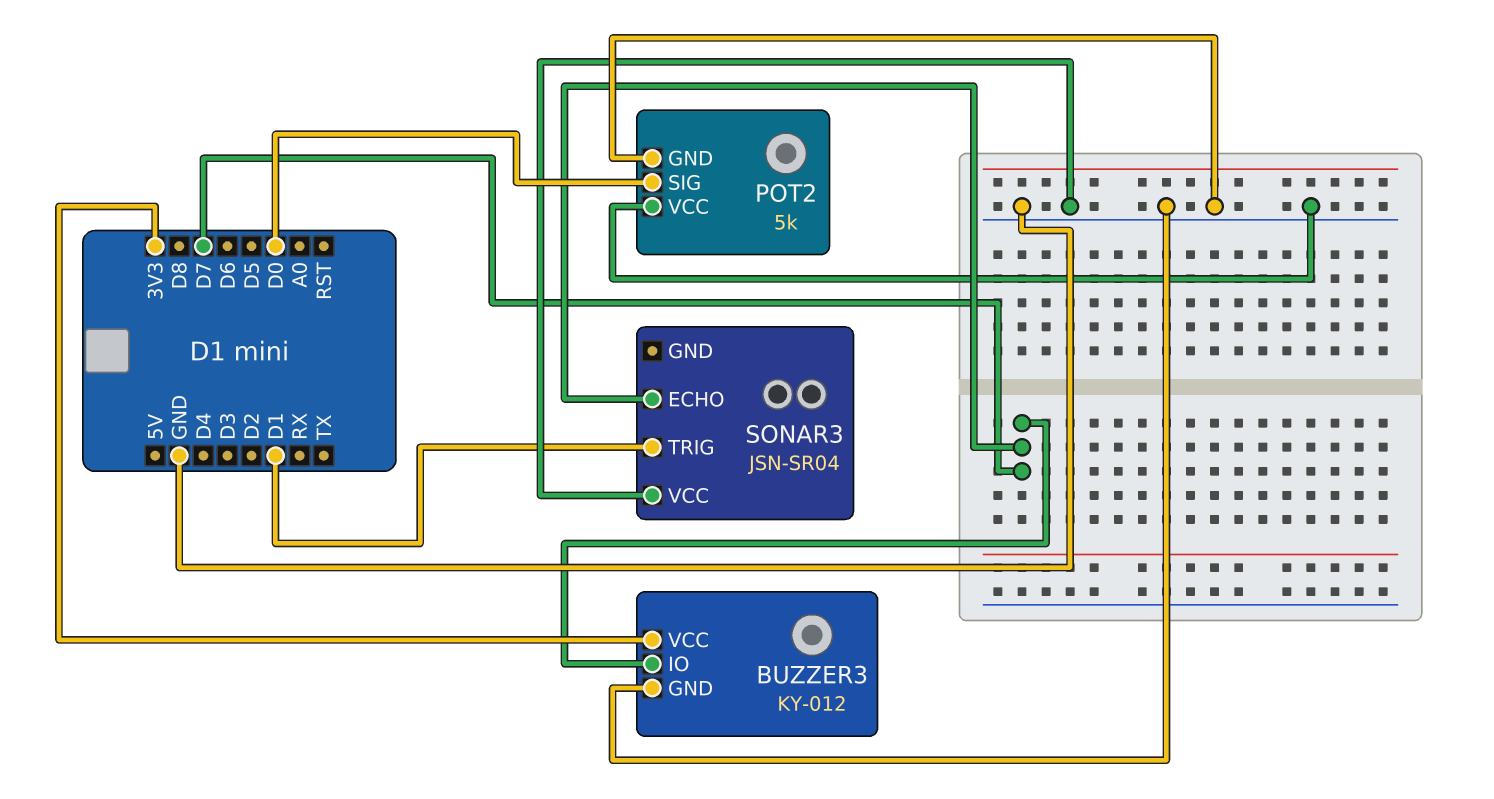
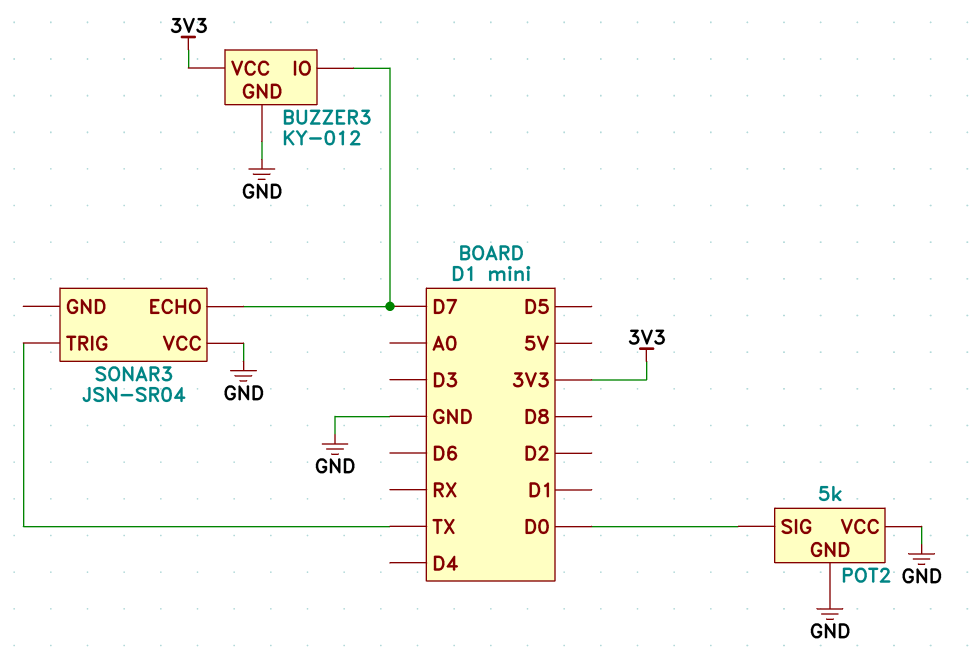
SONAR3 pin TRIG: D1 -> TX

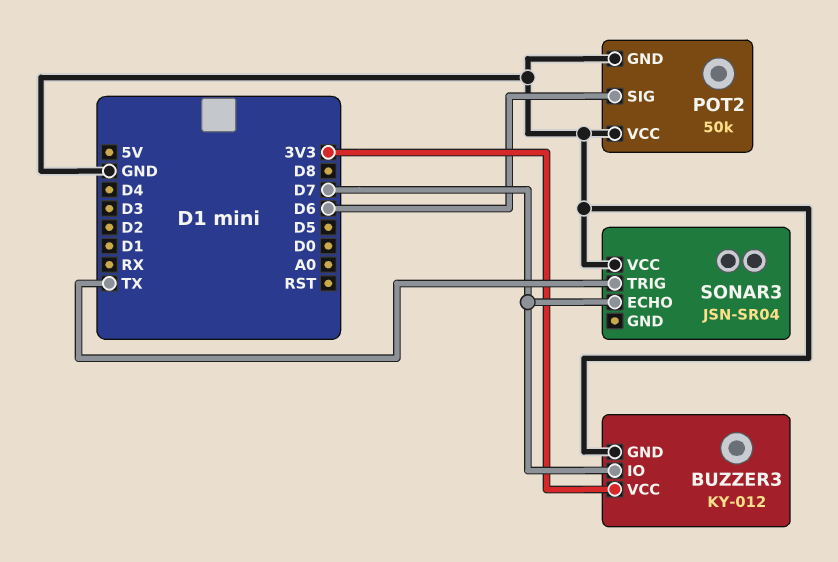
POT2: 5k -> 50k
POT2 pin SIG: D0 -> D6

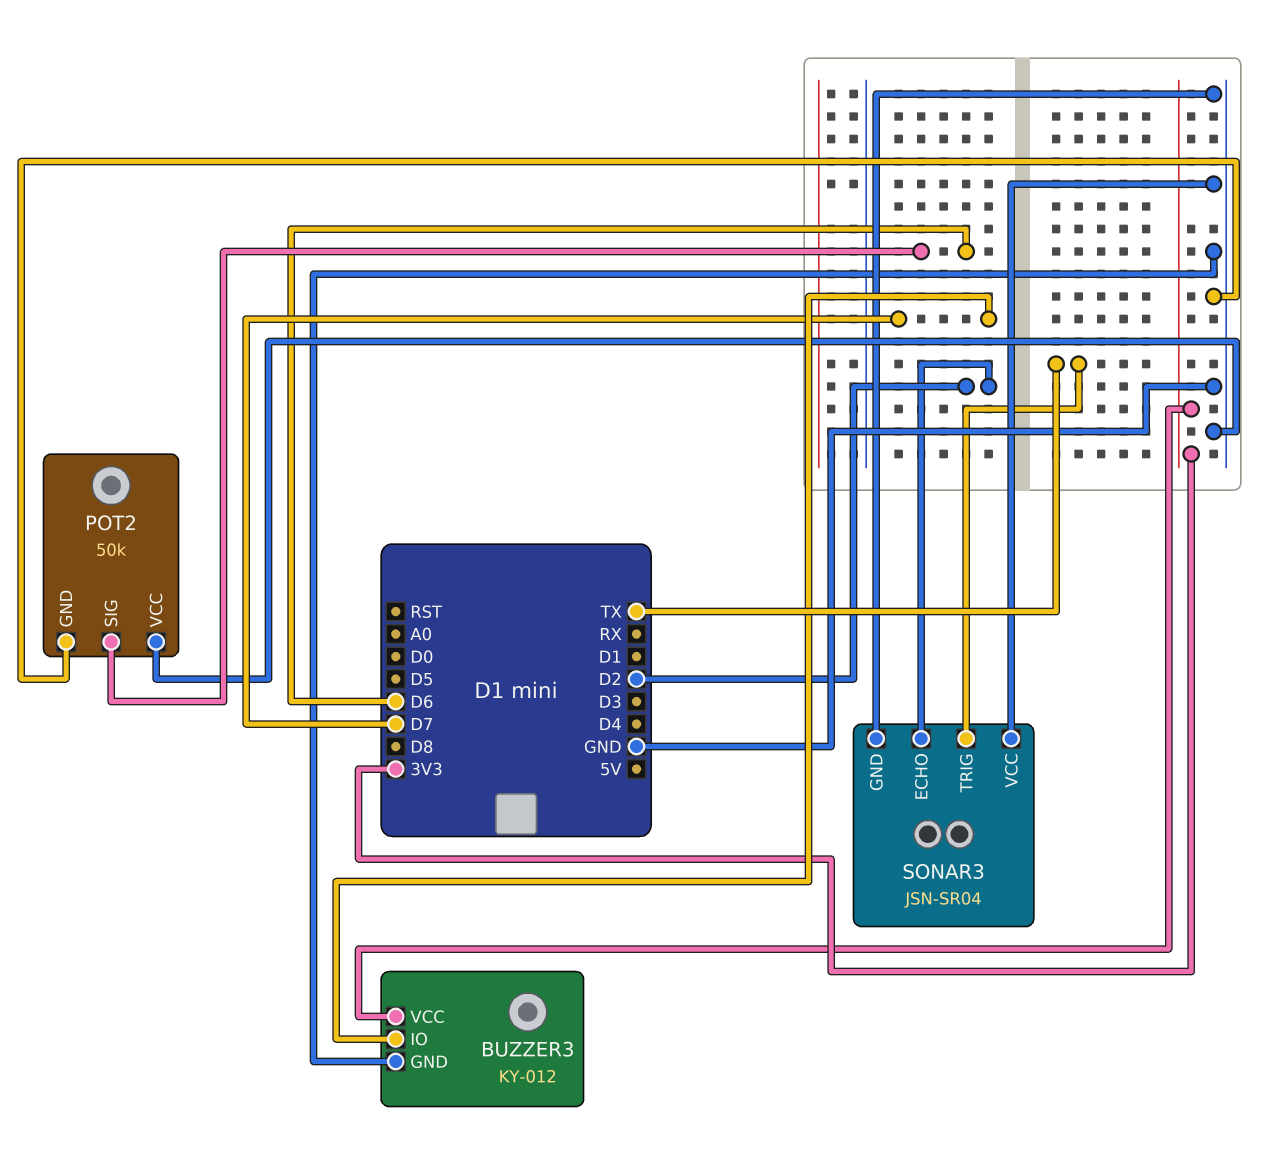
SONAR3 pin ECHO: D7 -> D2
SONAR3 pin GND: none -> GND

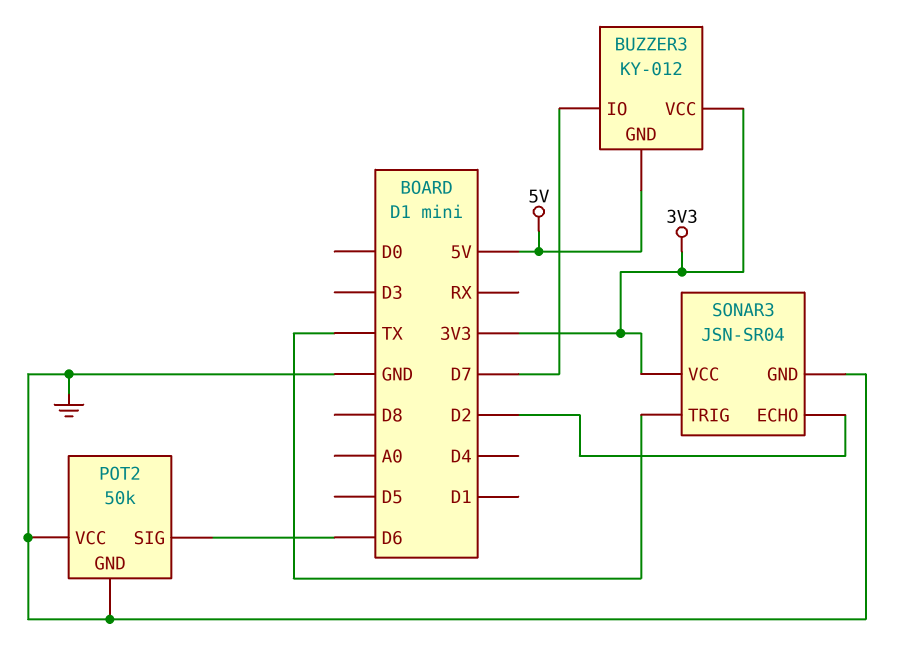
BUZZER3 pin GND: GND -> 5V
SONAR3 pin VCC: GND -> 3V3

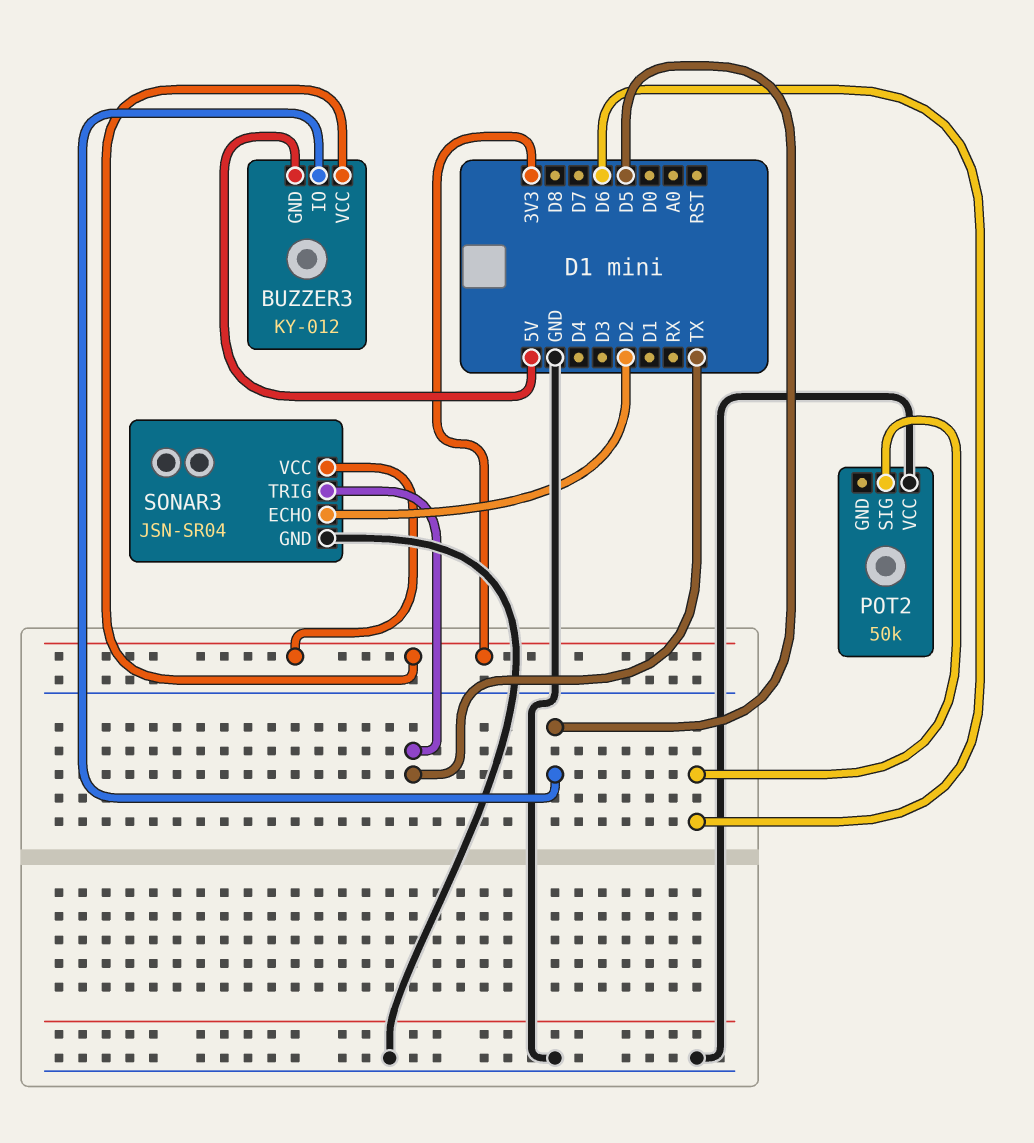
BUZZER3 pin IO: D7 -> D5
POT2 pin GND: GND -> none

